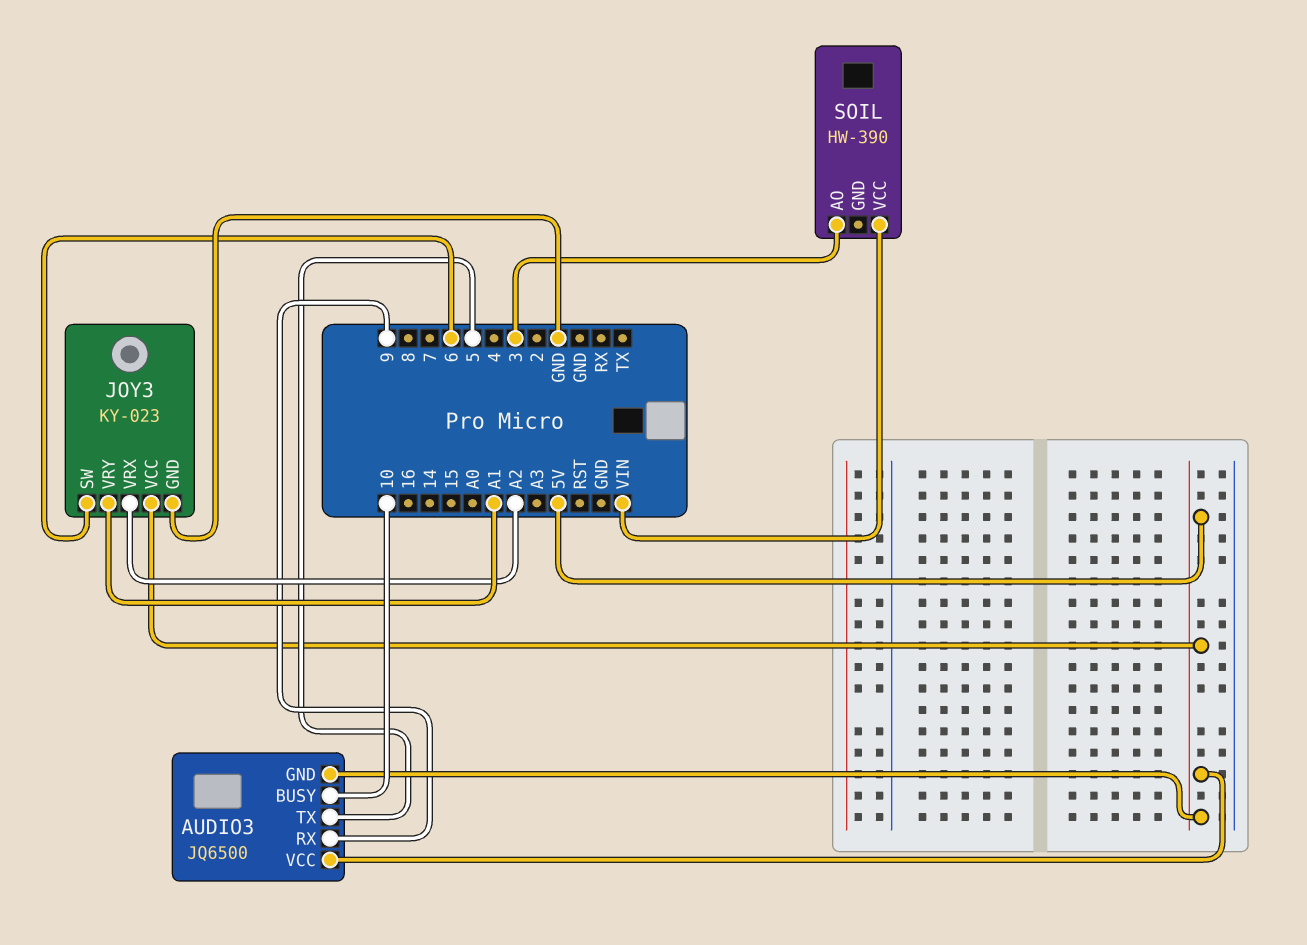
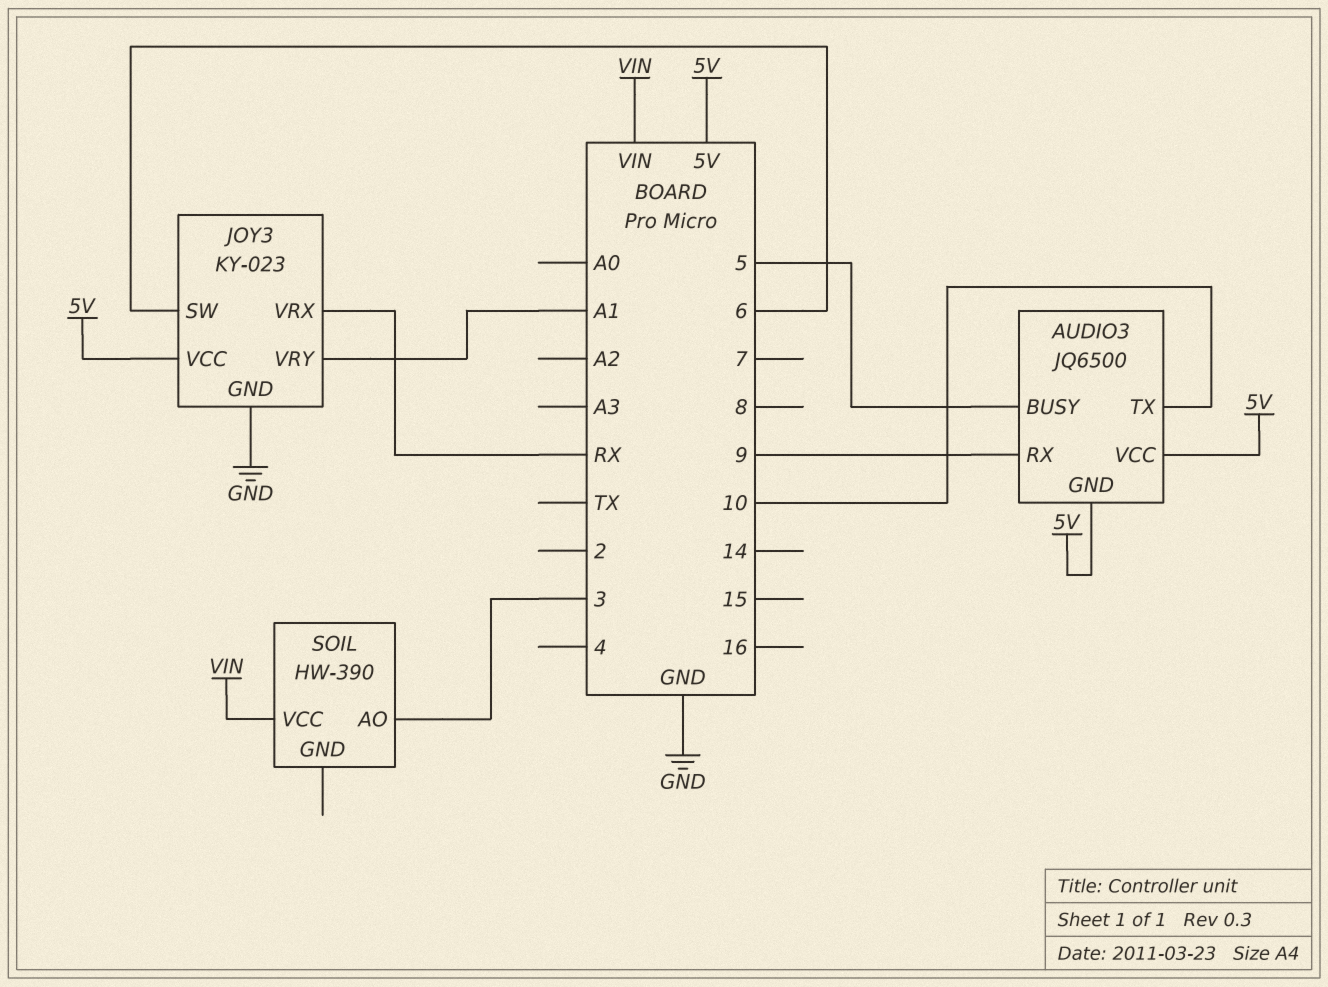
AUDIO3 pin BUSY: 10 -> 5
AUDIO3 pin TX: 5 -> 10
JOY3 pin VRX: A2 -> RX

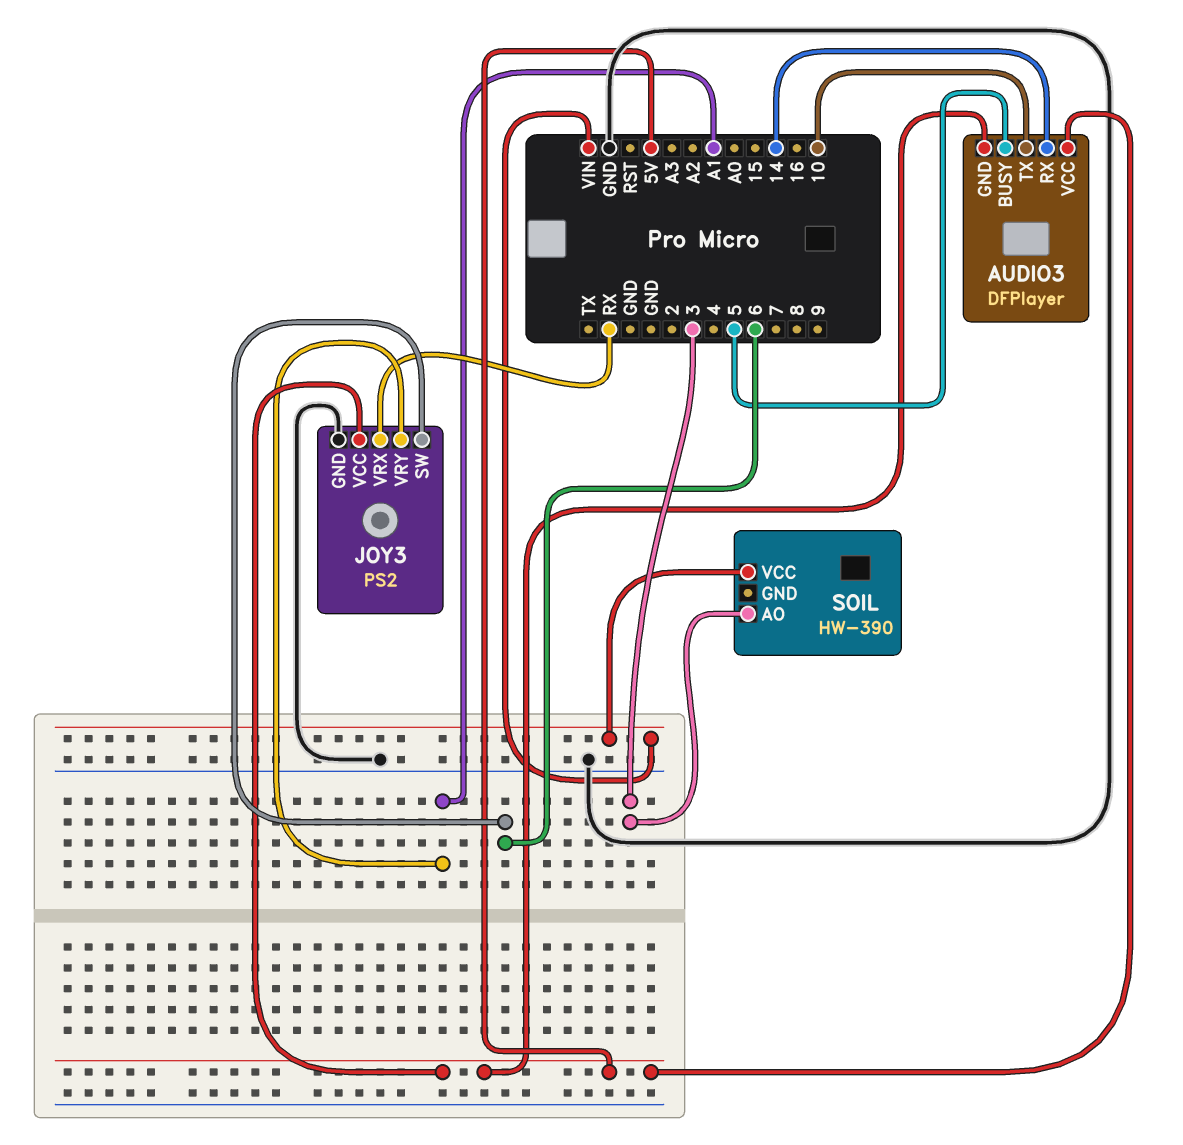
AUDIO3: JQ6500 -> DFPlayer
AUDIO3 pin RX: 9 -> 14
JOY3: KY-023 -> PS2

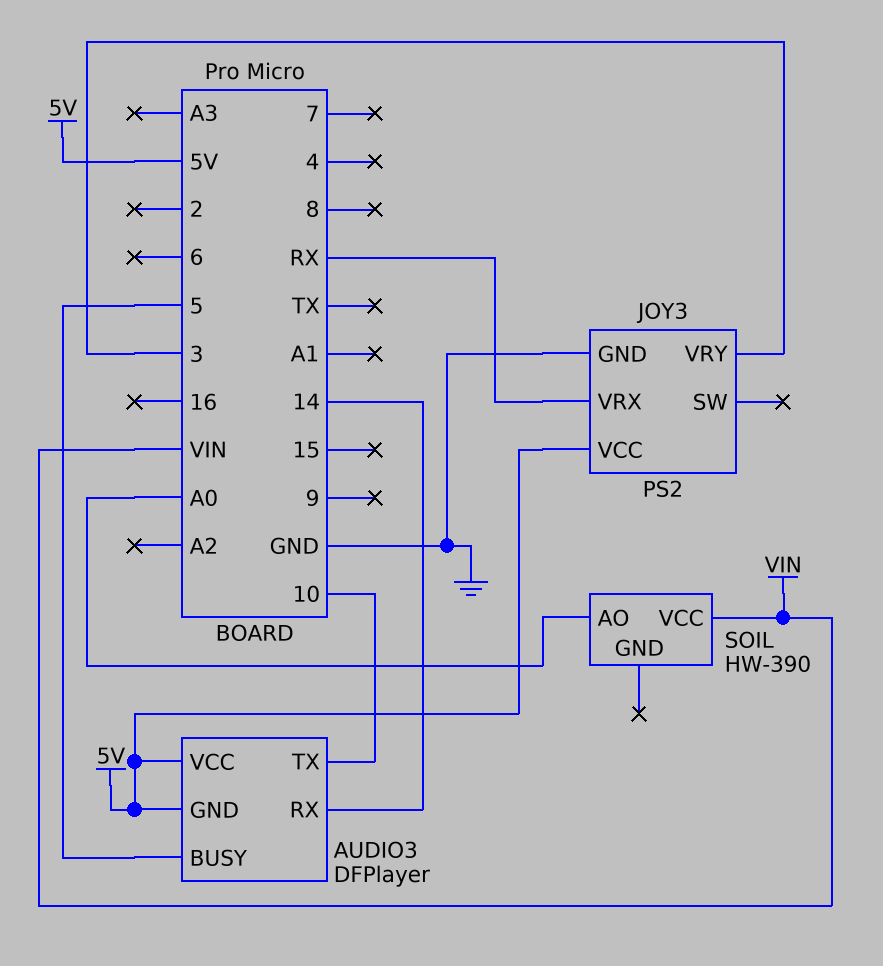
JOY3 pin SW: 6 -> none
JOY3 pin VRY: A1 -> 3
SOIL pin AO: 3 -> A0

